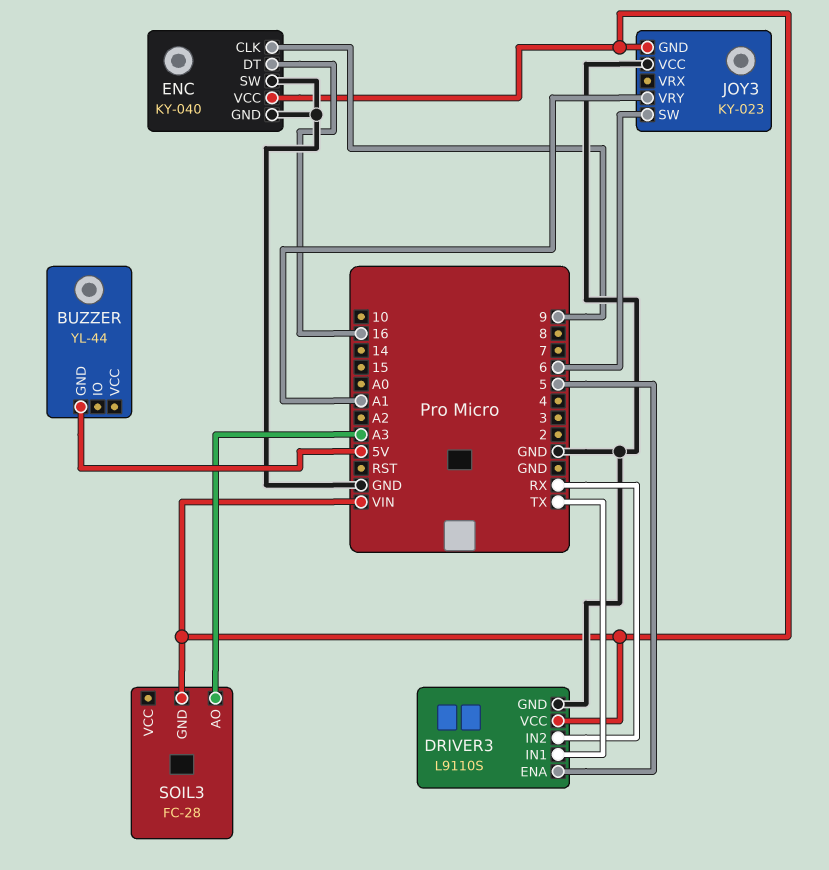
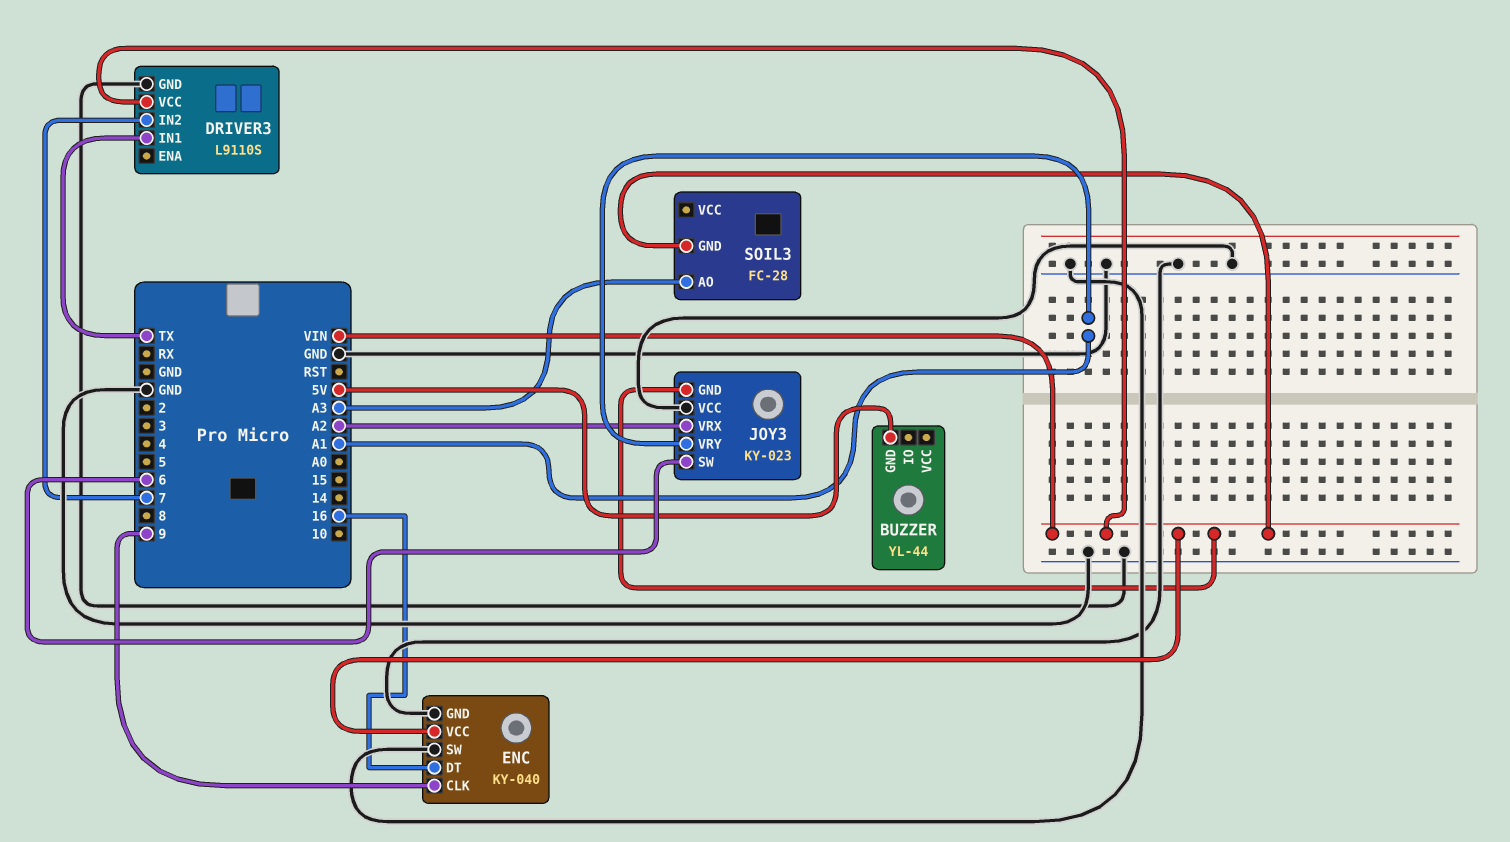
DRIVER3 pin ENA: 5 -> none
DRIVER3 pin IN2: RX -> 7
JOY3 pin VRX: none -> A2

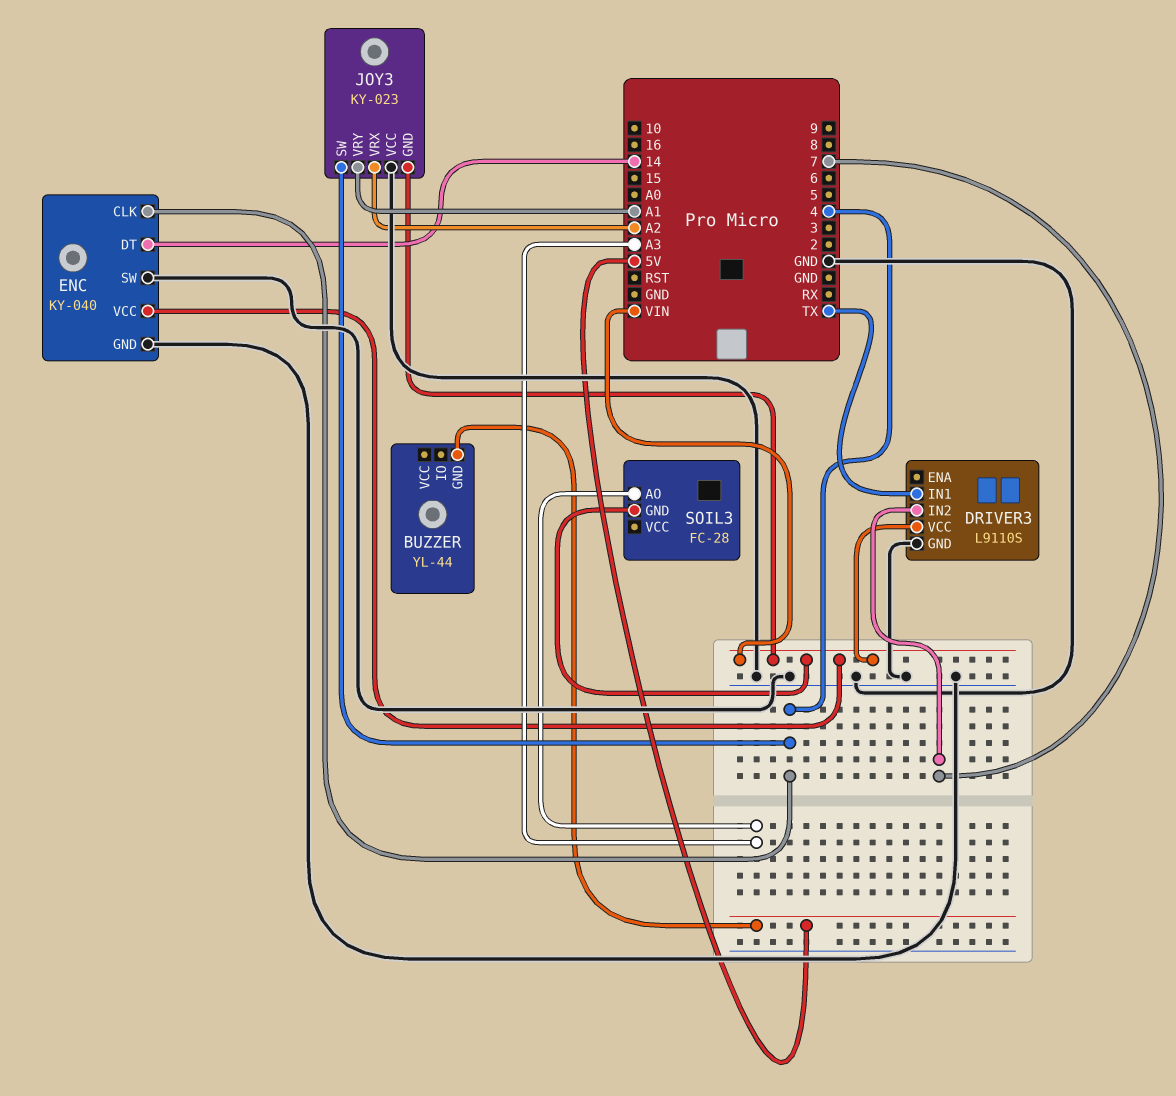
ENC pin CLK: 9 -> 4
ENC pin DT: 16 -> 14
JOY3 pin SW: 6 -> 4

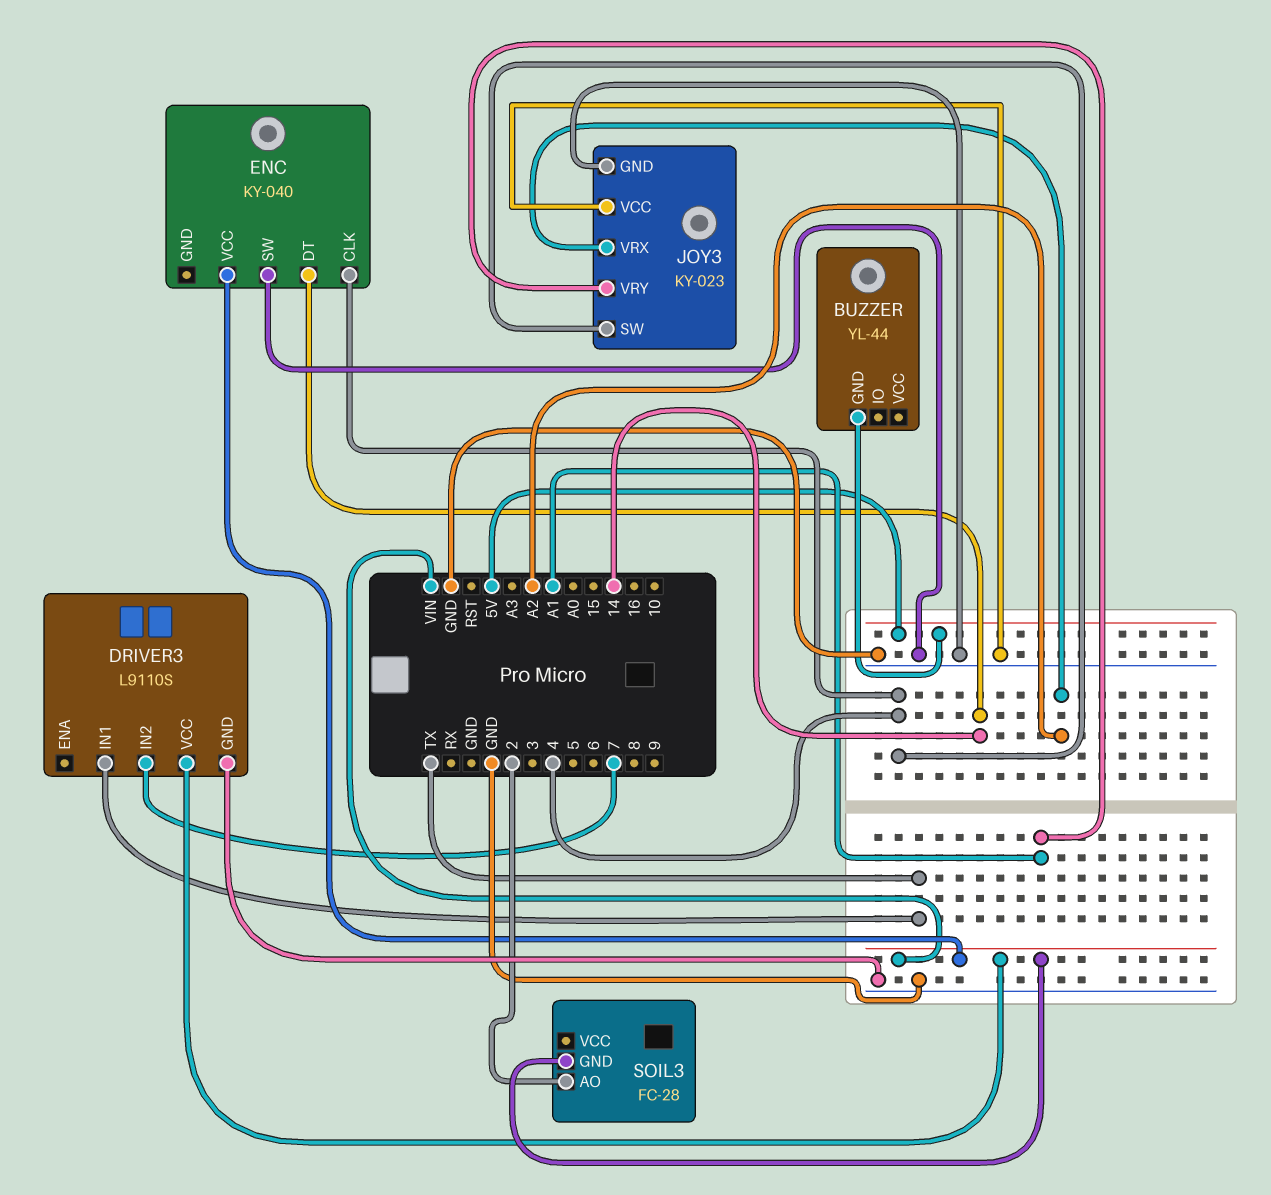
ENC pin GND: GND -> none
JOY3 pin GND: VIN -> GND
SOIL3 pin AO: A3 -> 2

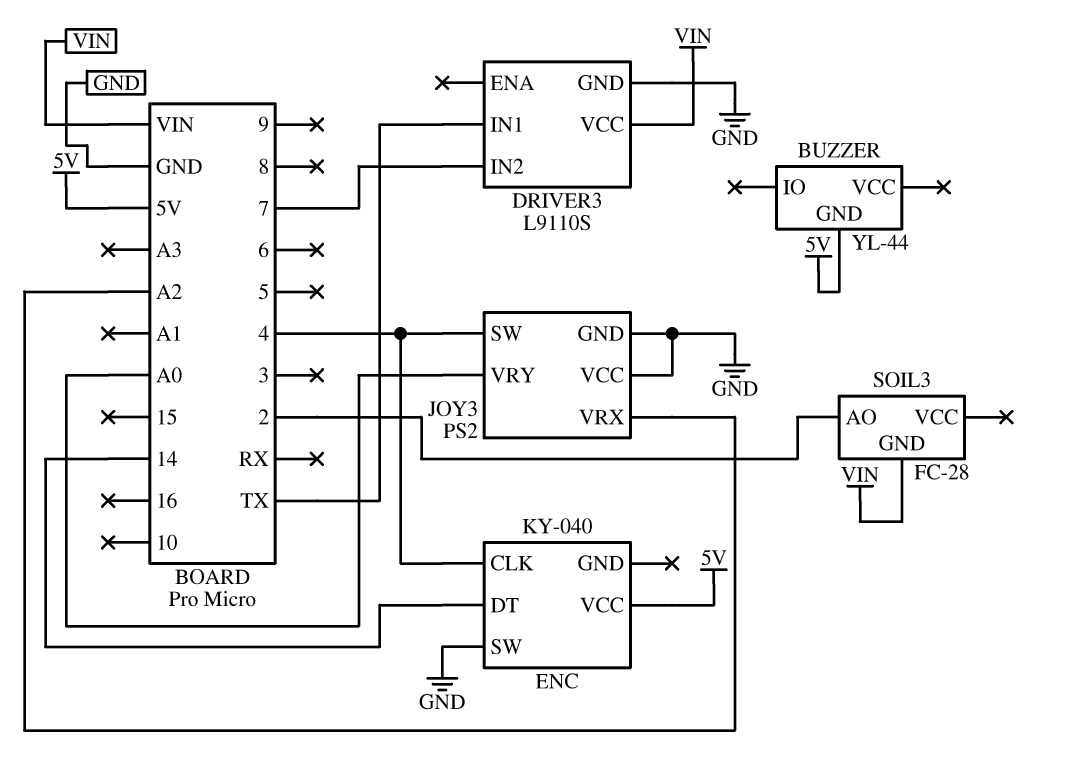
ENC pin VCC: VIN -> 5V
JOY3: KY-023 -> PS2
JOY3 pin VRY: A1 -> A0

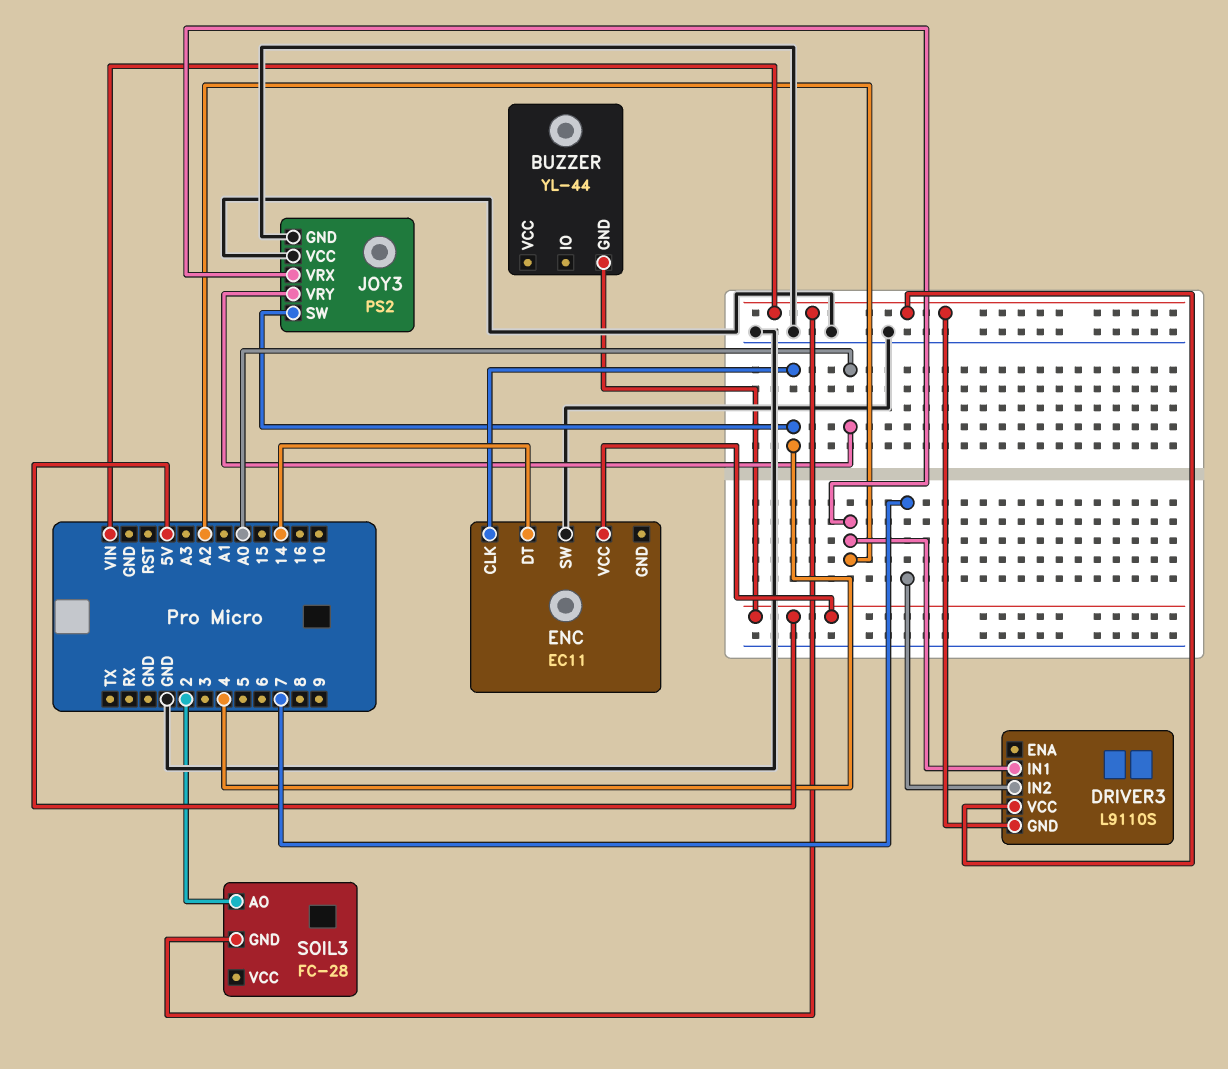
DRIVER3 pin GND: GND -> VIN
DRIVER3 pin IN1: TX -> A2
ENC: KY-040 -> EC11

